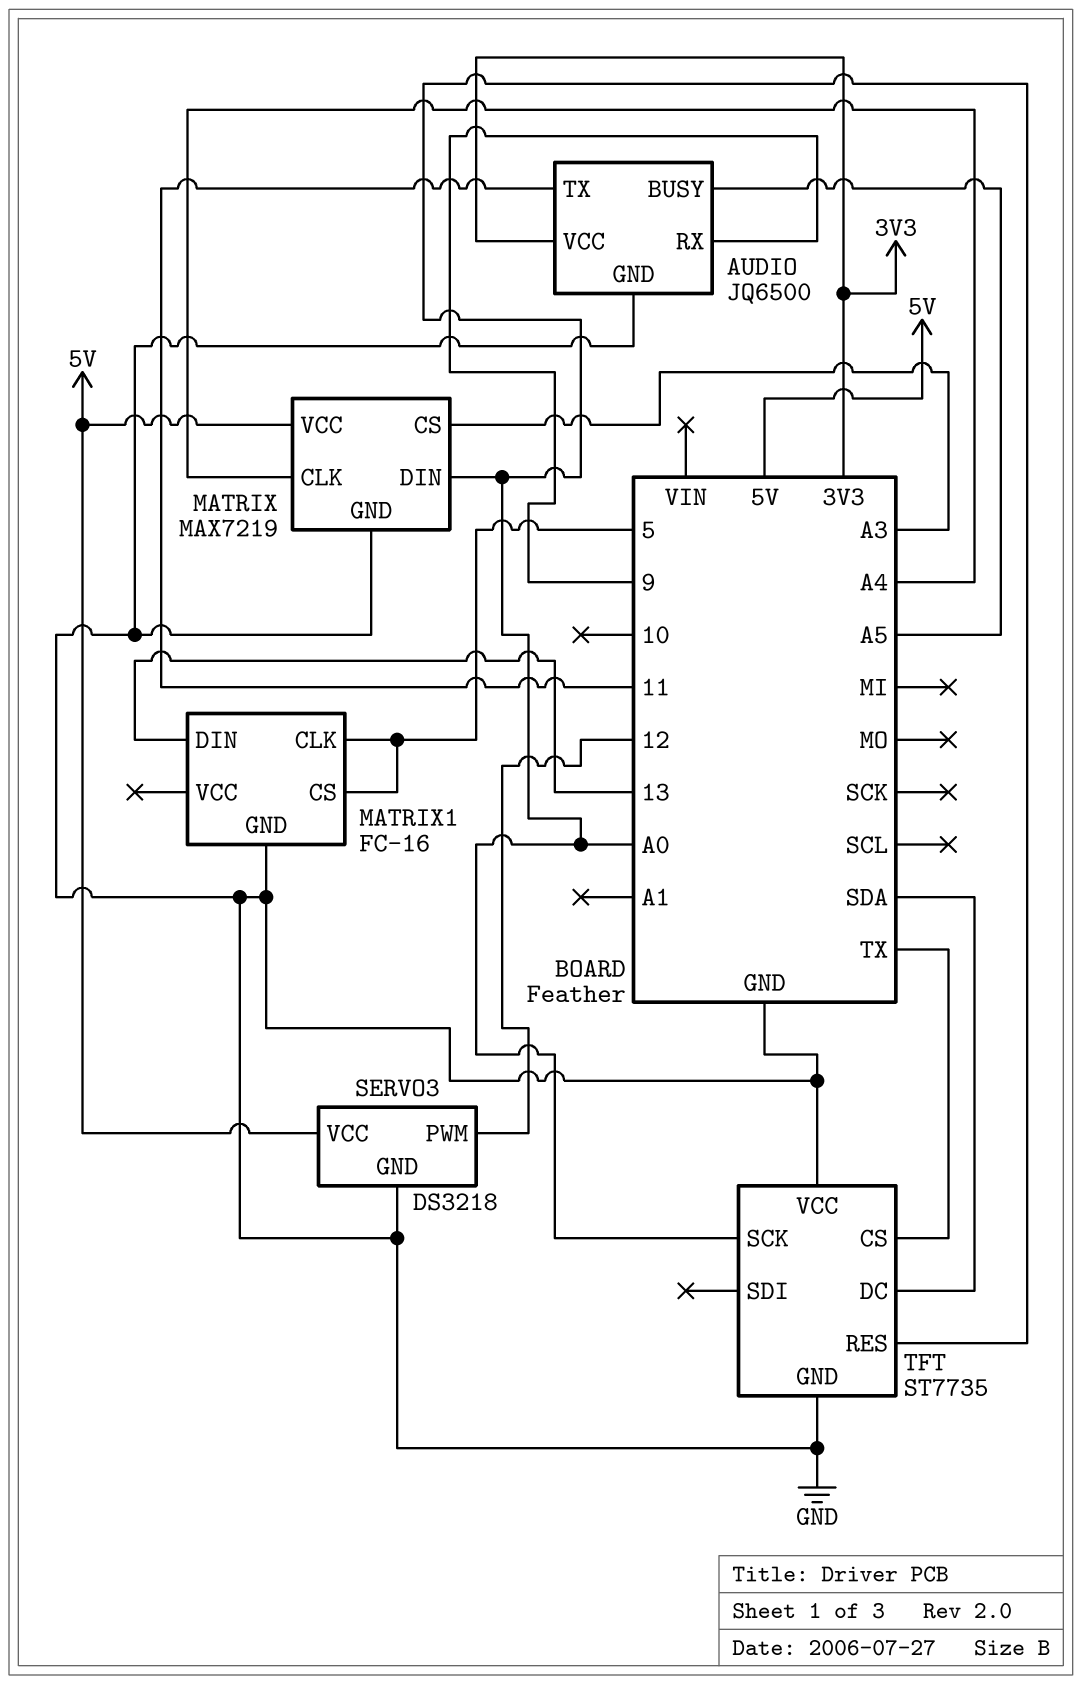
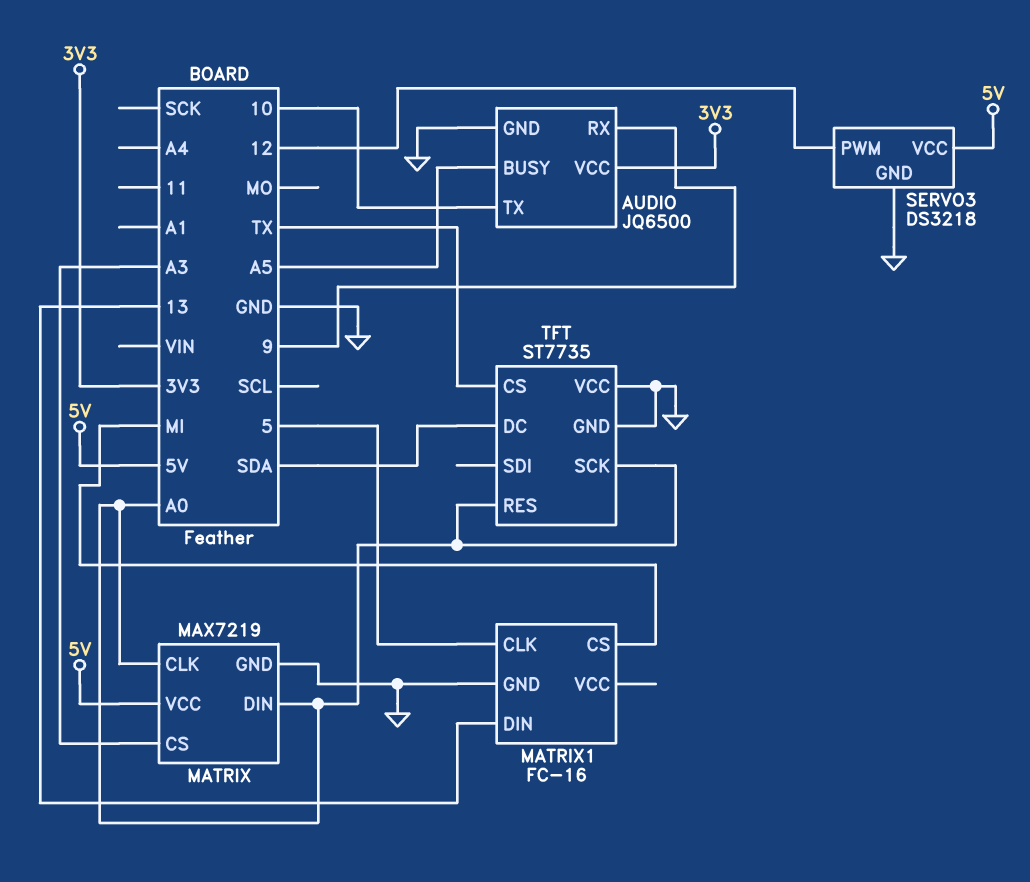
AUDIO pin TX: 11 -> 10
MATRIX pin CLK: A4 -> A0
MATRIX1 pin CS: 5 -> MI

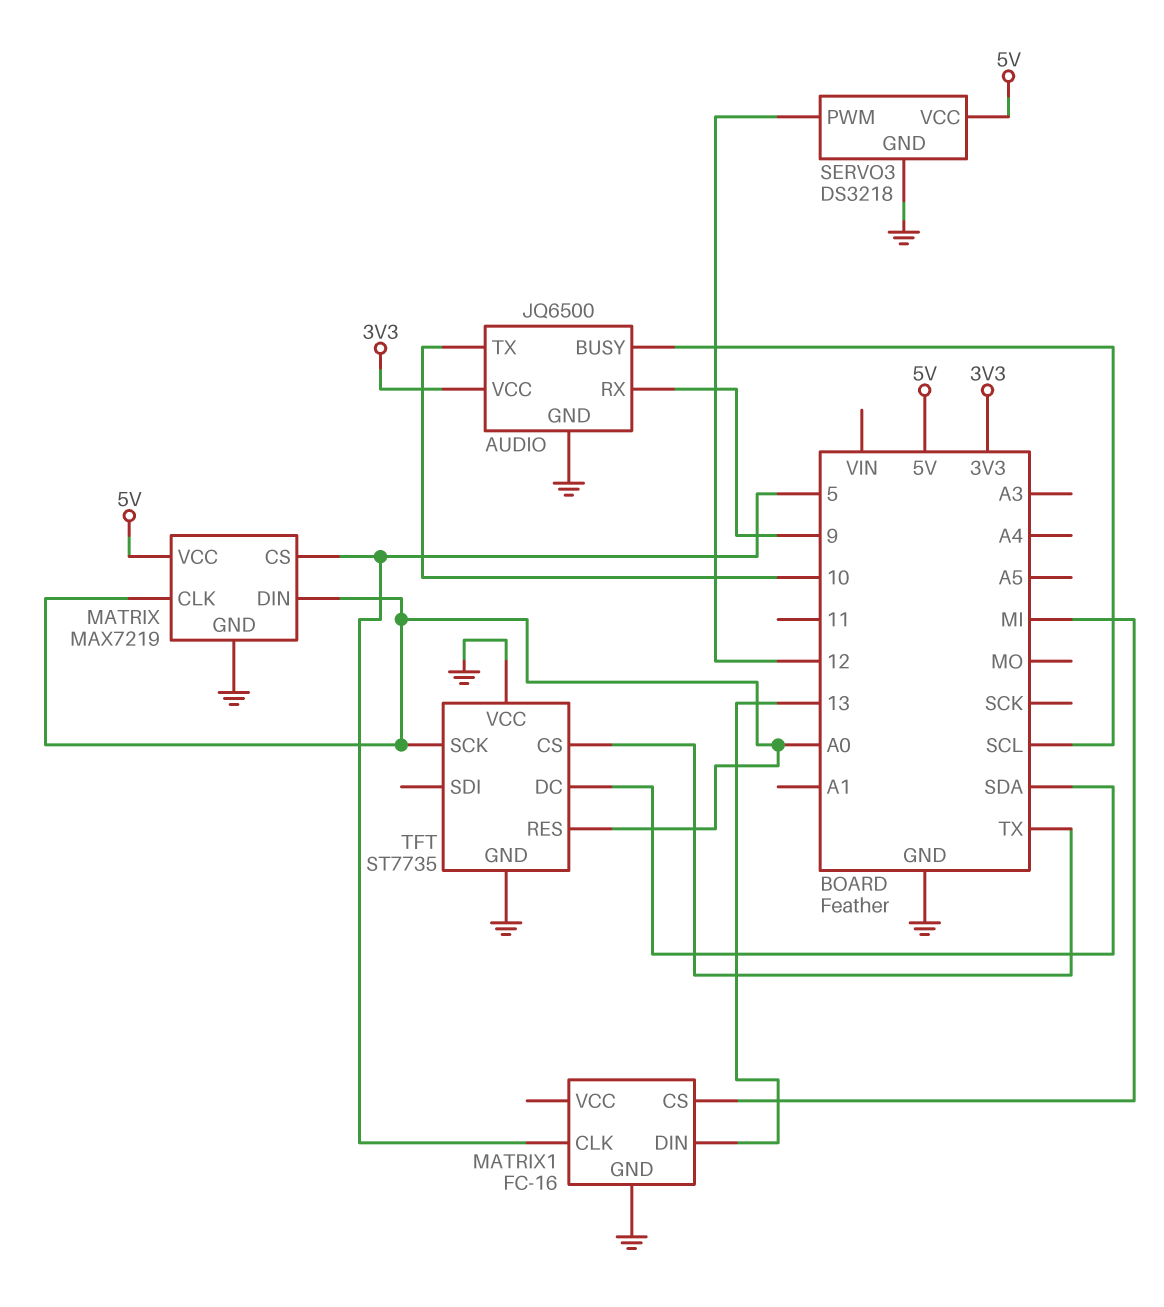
AUDIO pin BUSY: A5 -> SCL
MATRIX pin CS: A3 -> 5

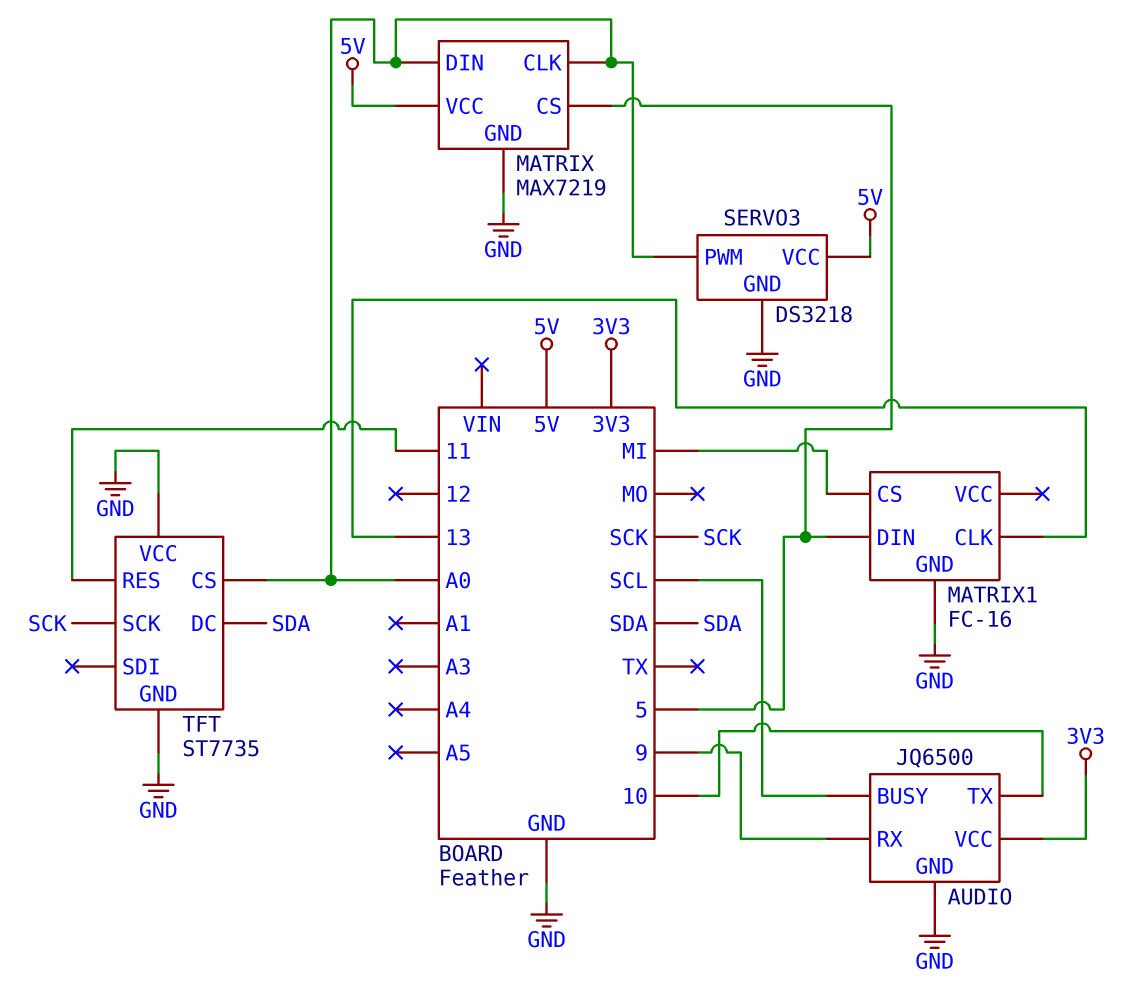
MATRIX1 pin CLK: 5 -> 13
MATRIX1 pin DIN: 13 -> 5
SERVO3 pin PWM: 12 -> A0
TFT pin CS: TX -> A0
TFT pin RES: A0 -> 11
TFT pin SCK: A0 -> SCK

